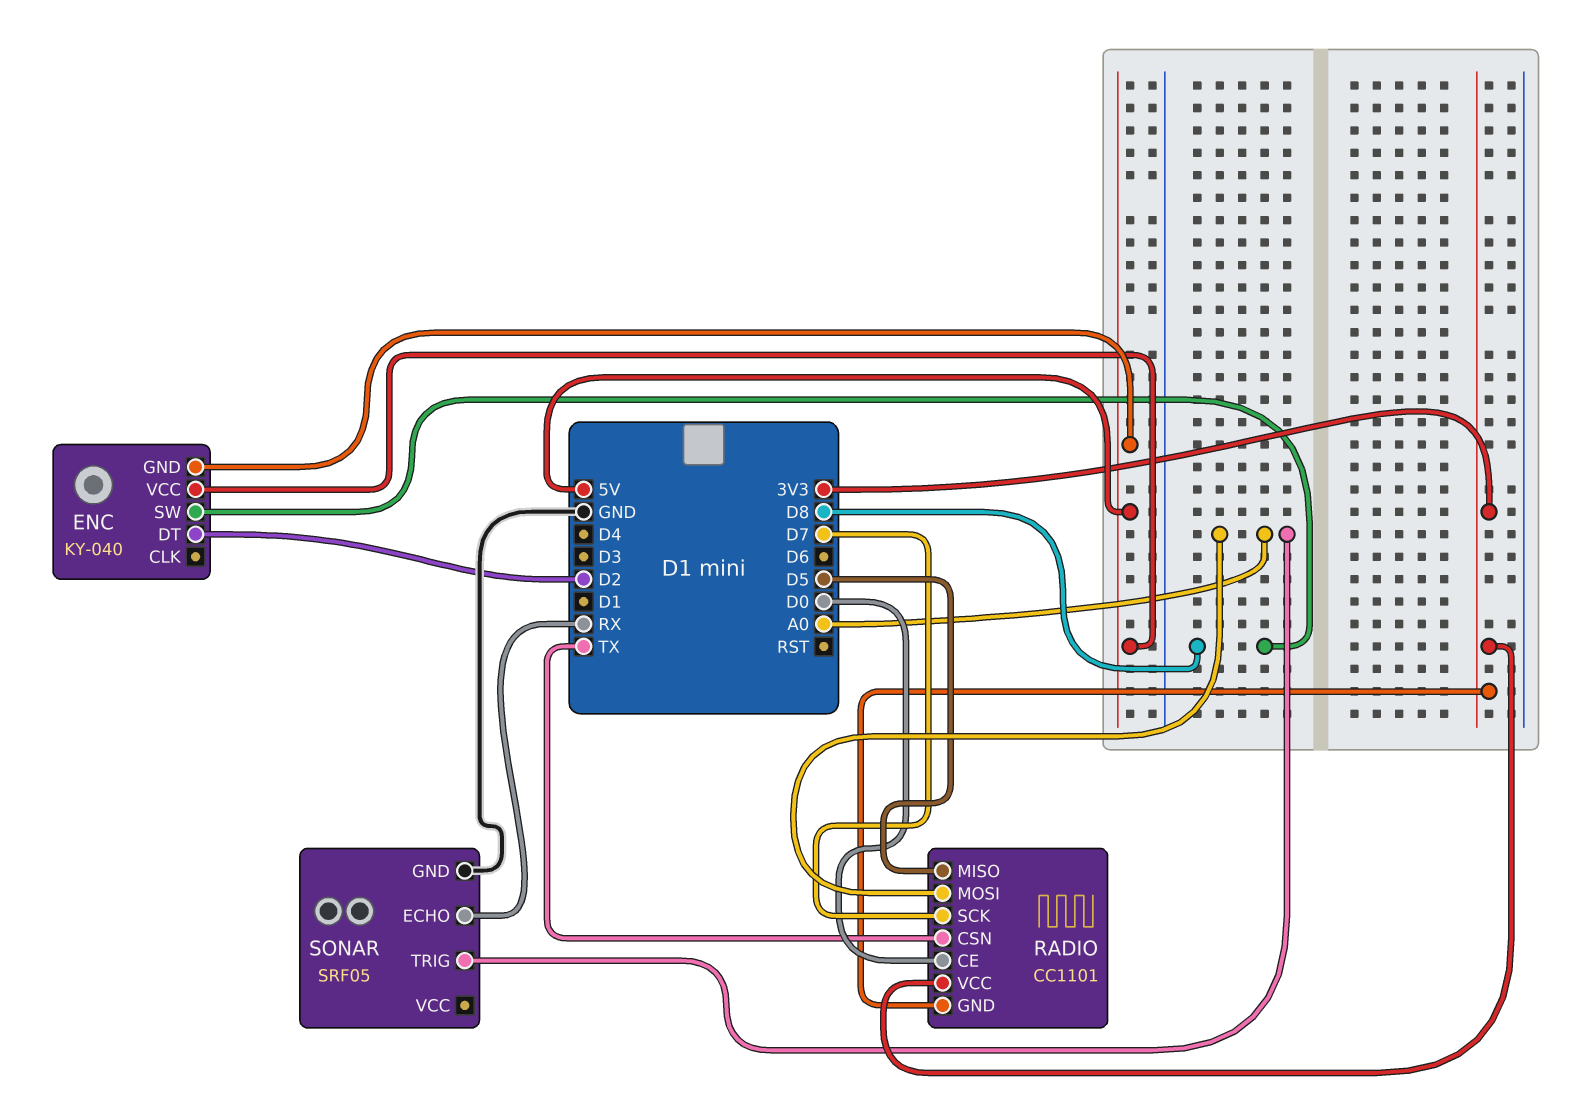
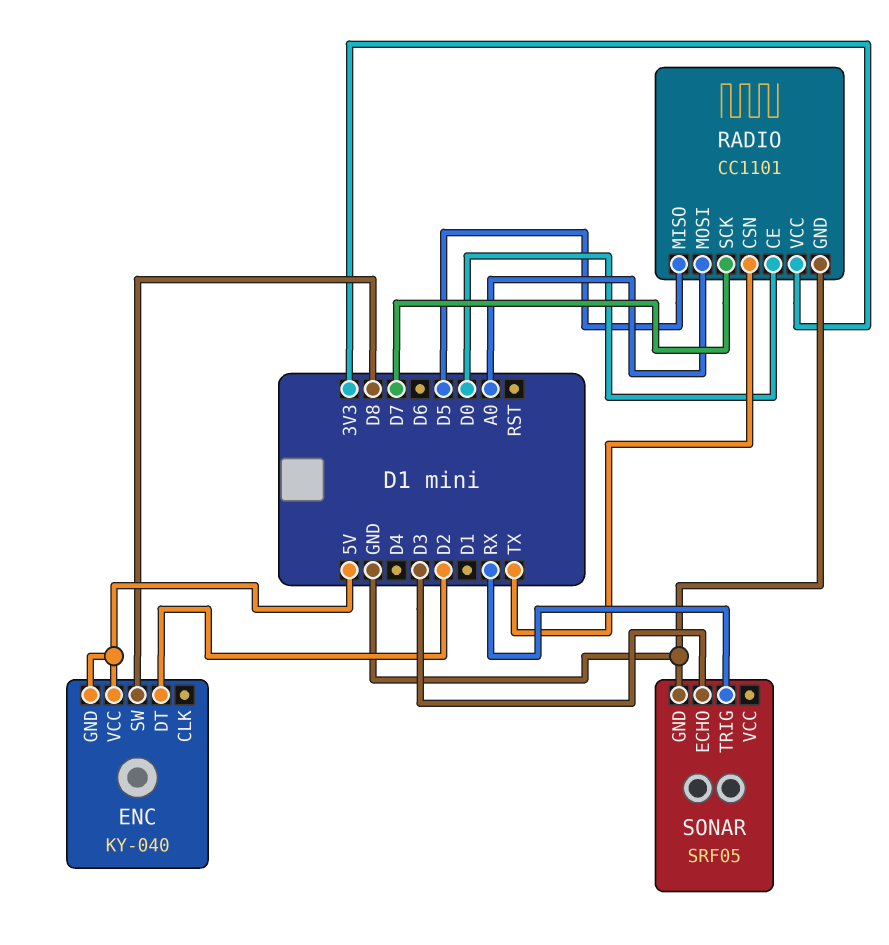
RADIO pin GND: 3V3 -> GND
SONAR pin ECHO: RX -> D3
SONAR pin TRIG: A0 -> RX

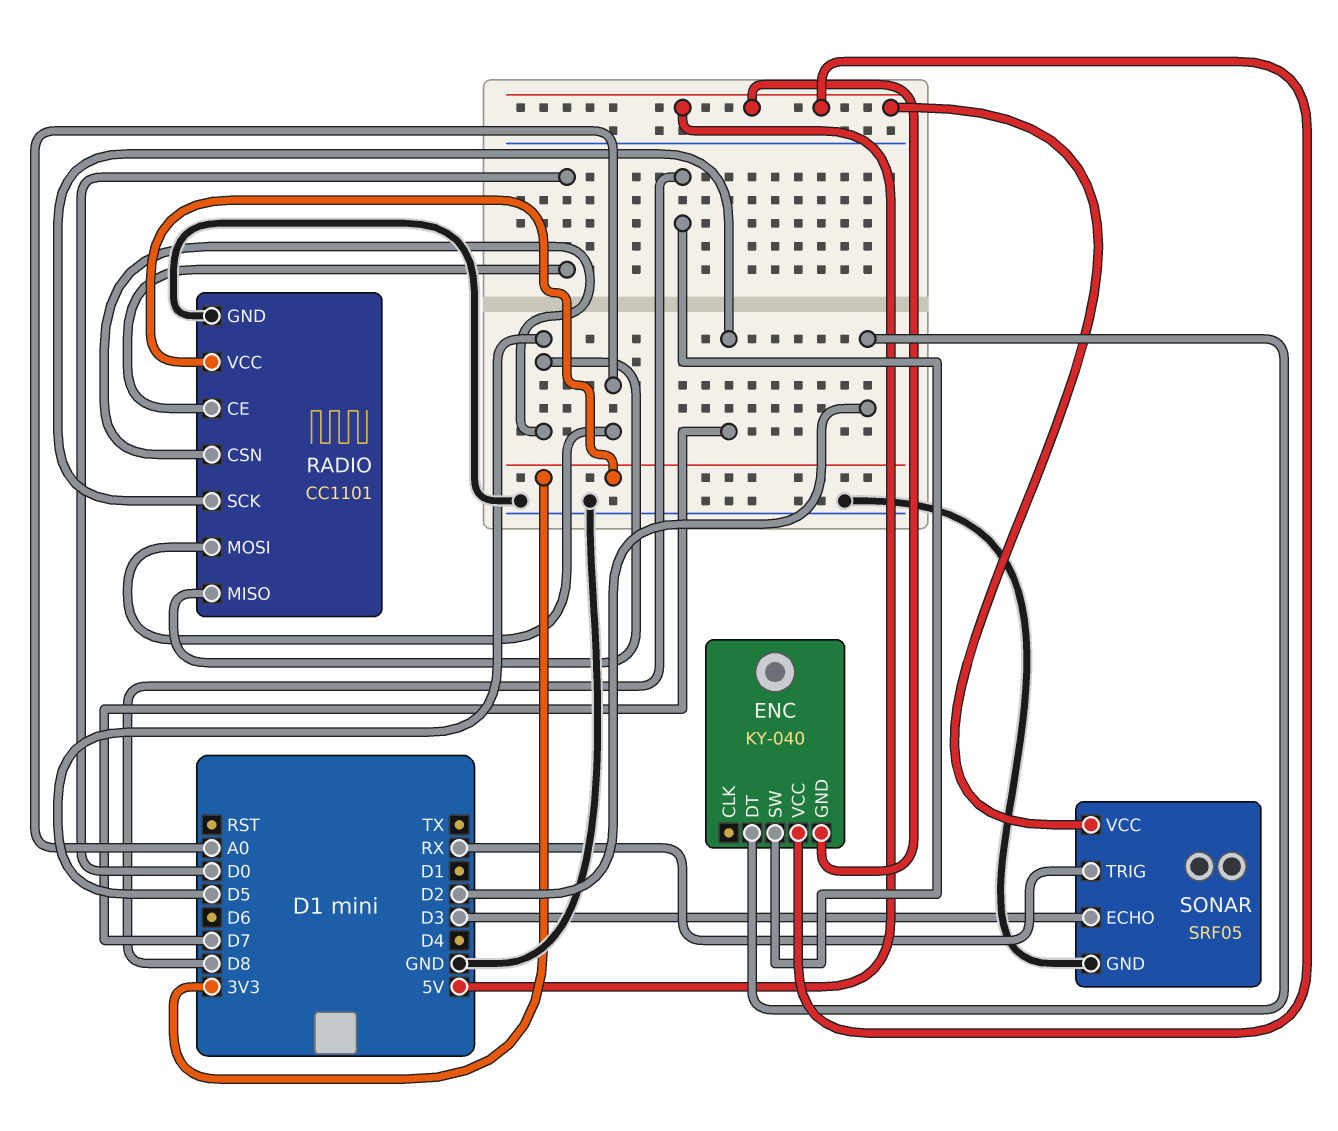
RADIO pin CSN: TX -> D5
SONAR pin VCC: none -> 5V

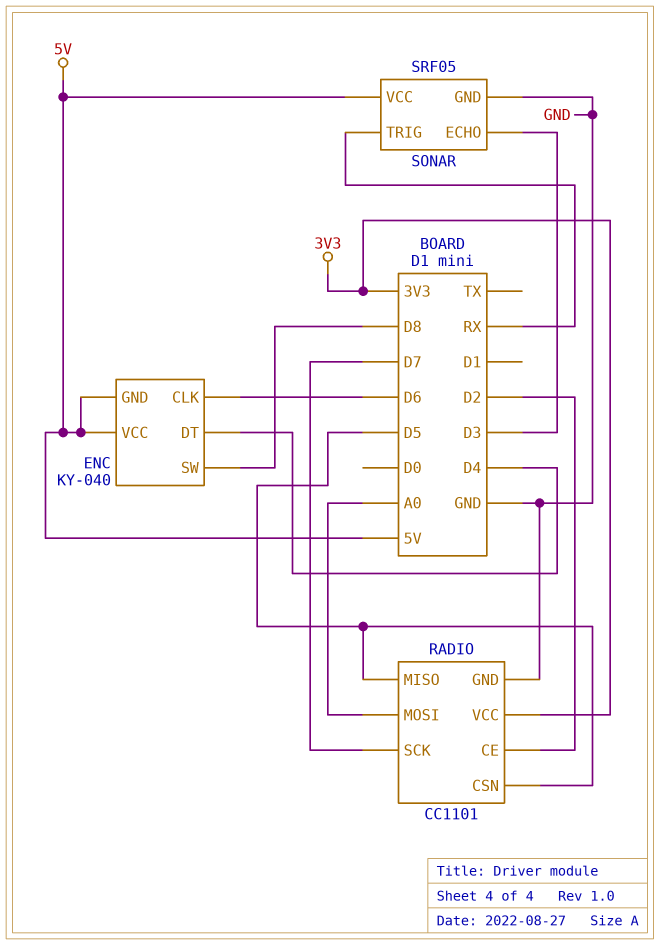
ENC pin CLK: none -> D6
ENC pin DT: D2 -> D4
RADIO pin CE: D0 -> D2

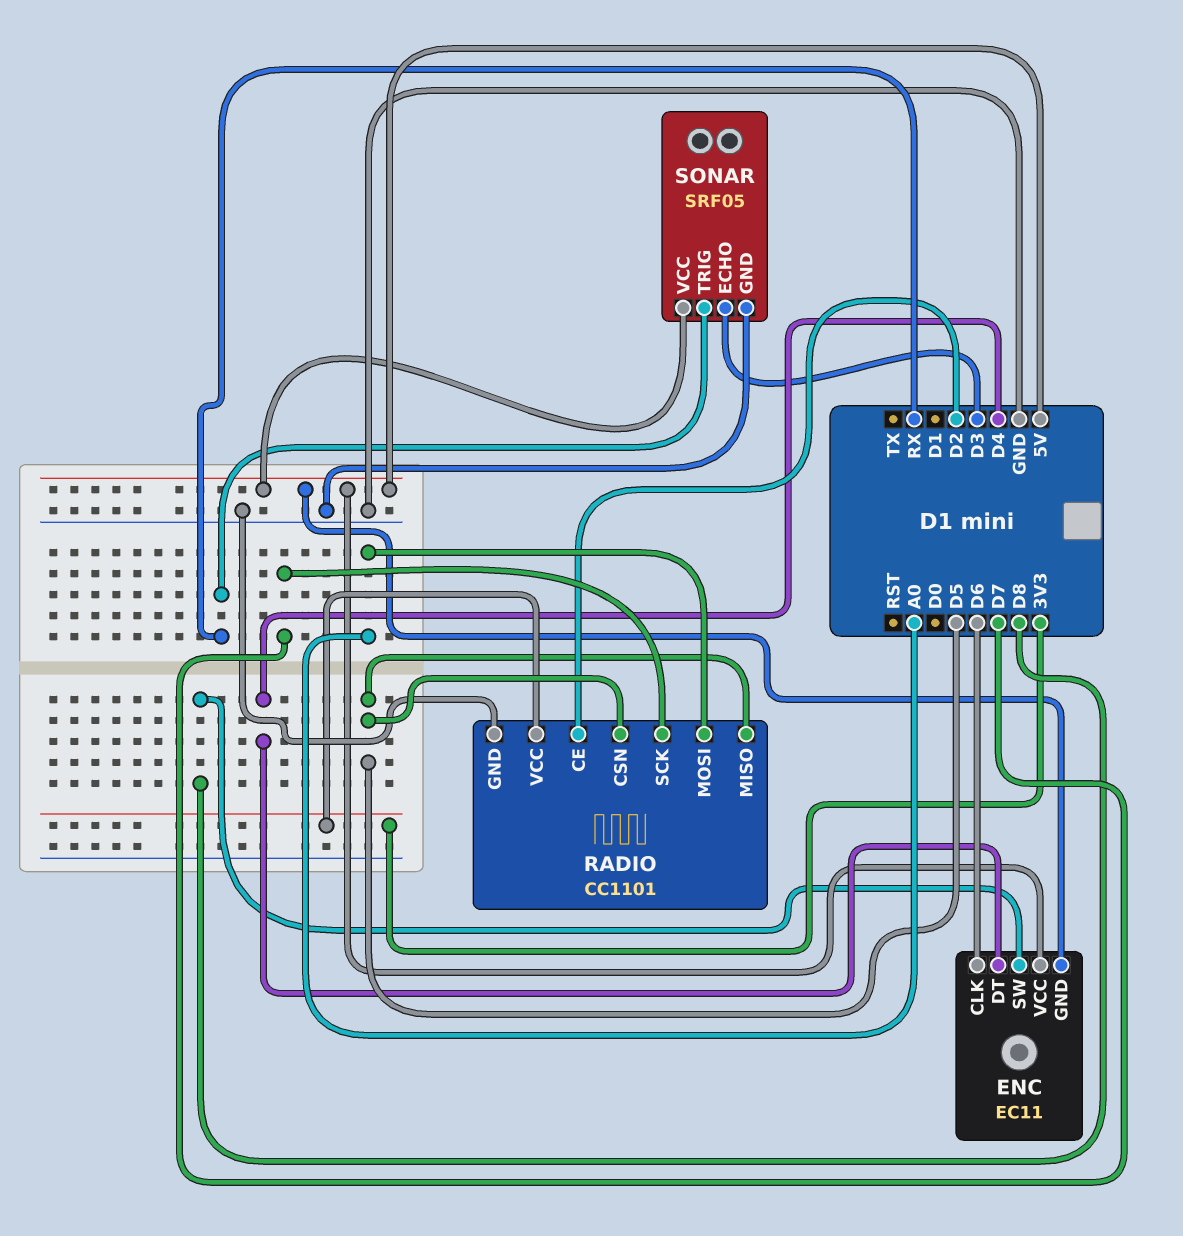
ENC: KY-040 -> EC11

